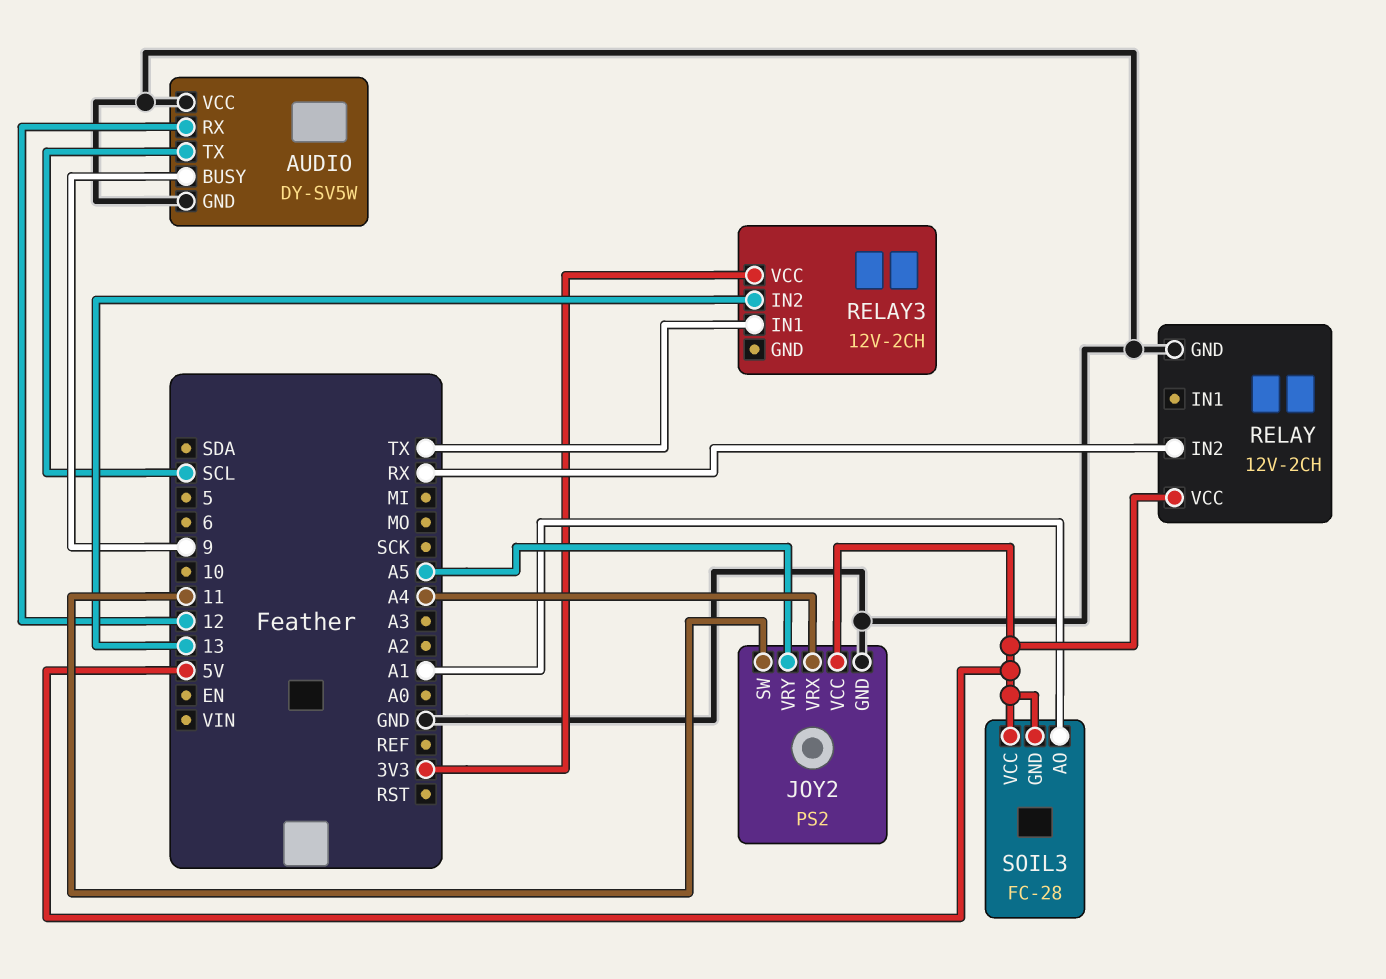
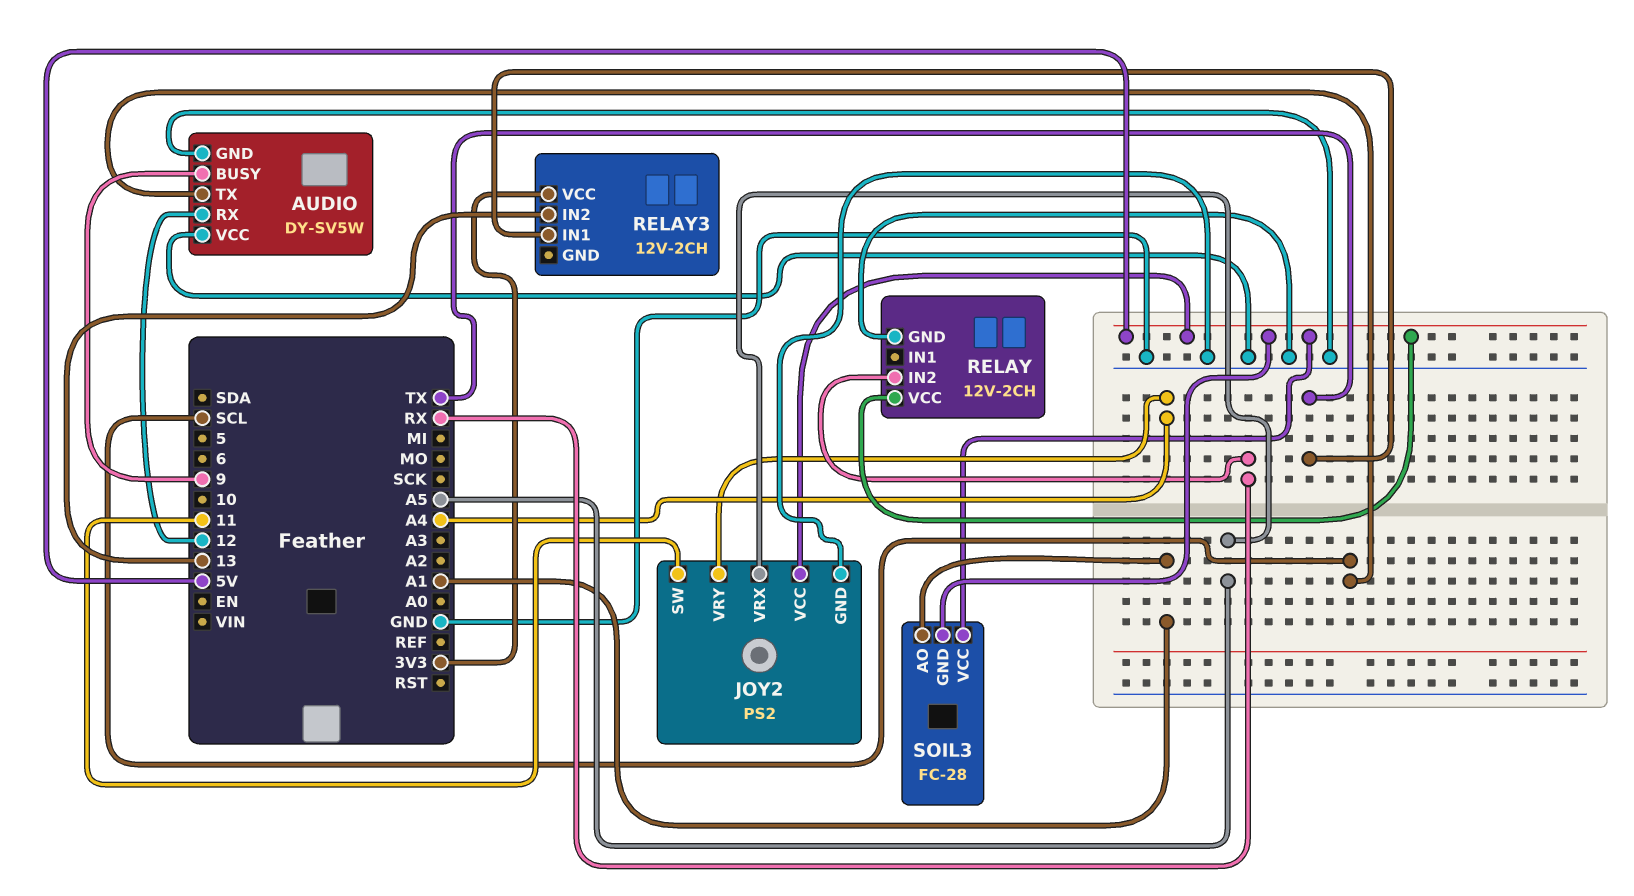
JOY2 pin VRX: A4 -> A5
JOY2 pin VRY: A5 -> A4

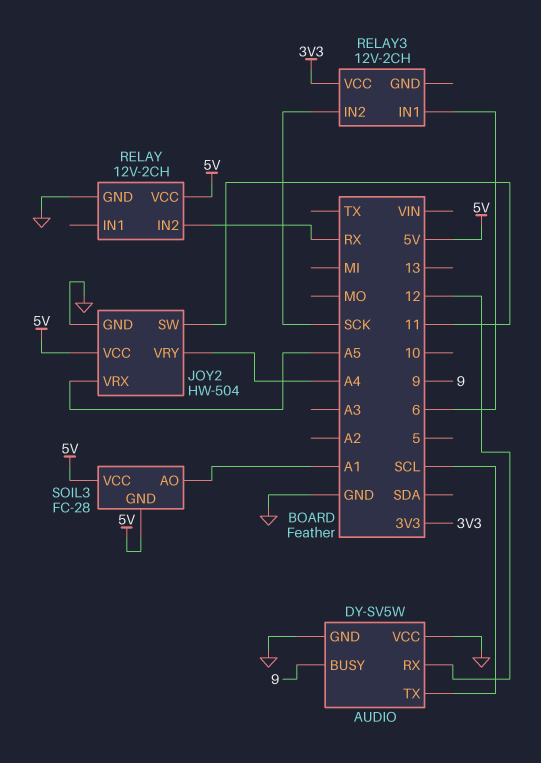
JOY2: PS2 -> HW-504
RELAY3 pin IN1: TX -> 6
RELAY3 pin IN2: 13 -> SCK

